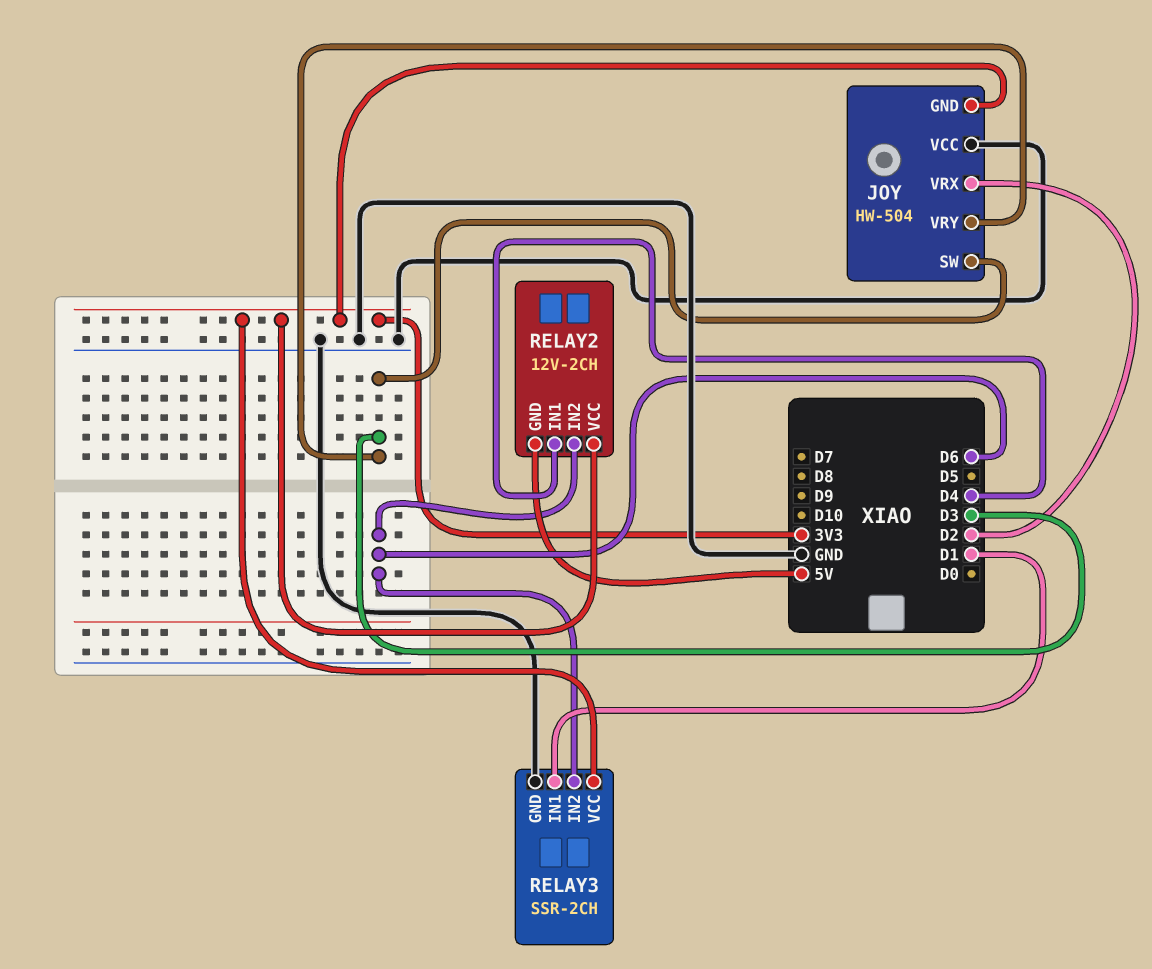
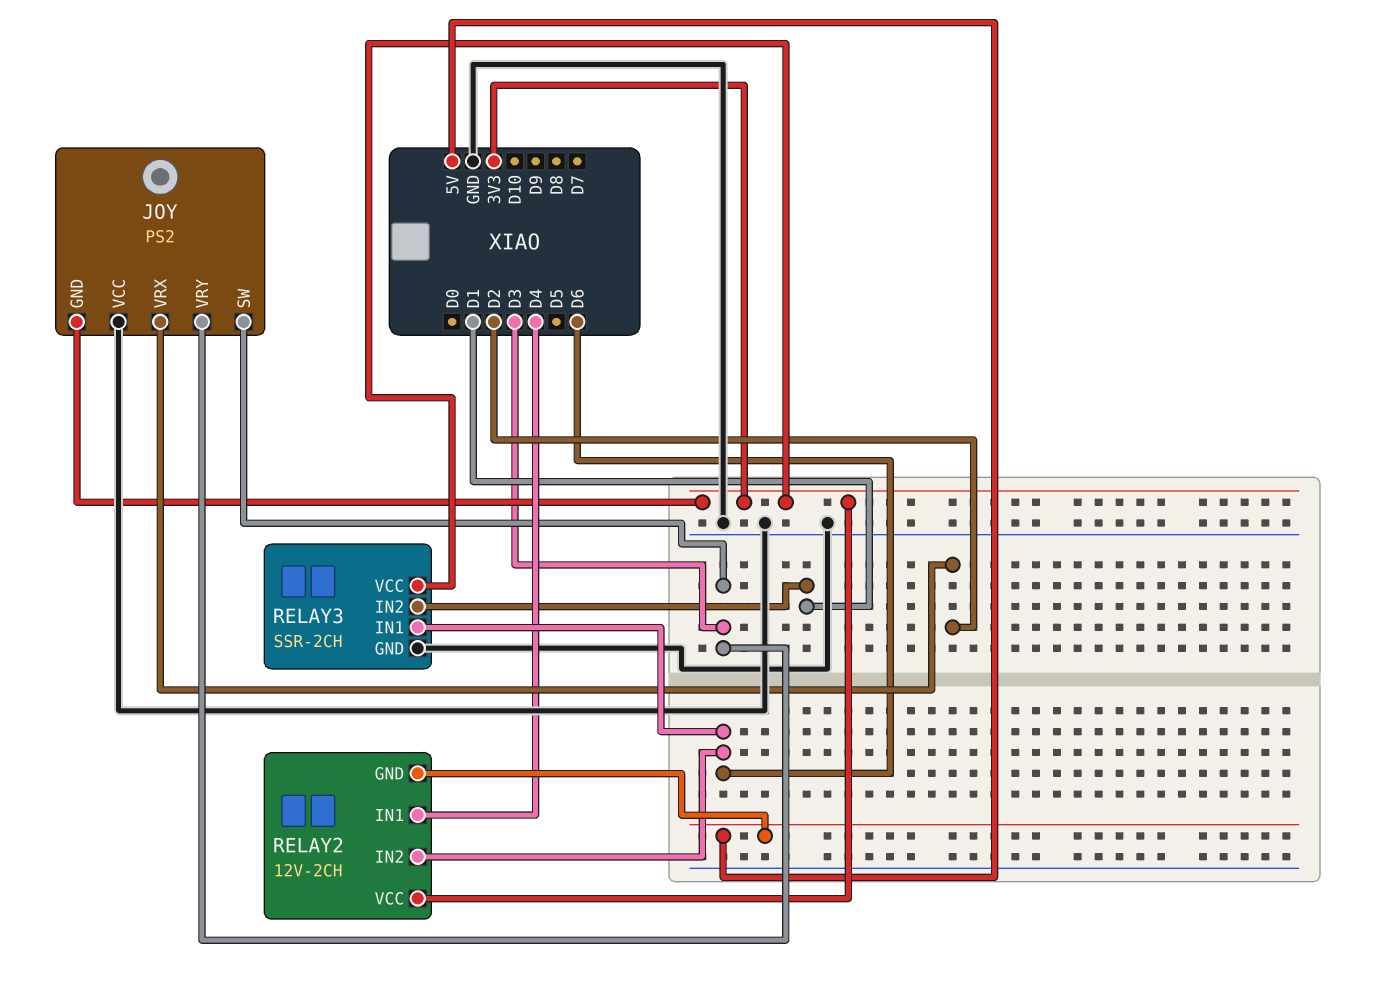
JOY: HW-504 -> PS2
RELAY3 pin IN1: D1 -> D6
RELAY3 pin IN2: D6 -> D1

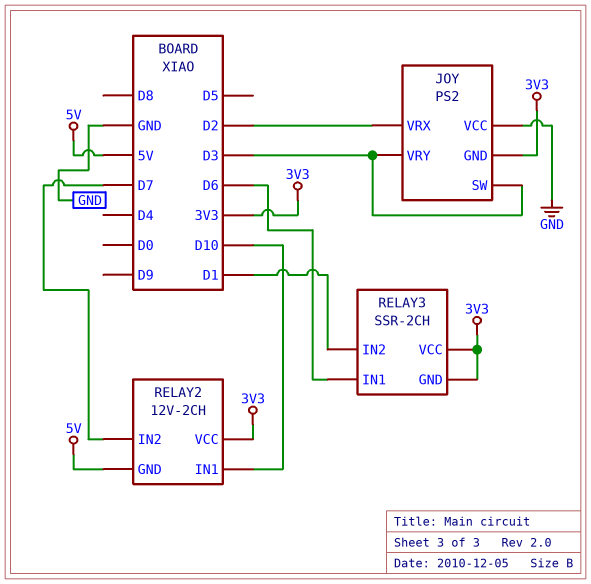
RELAY2 pin IN1: D4 -> D10
RELAY2 pin IN2: D6 -> D7
RELAY3 pin GND: GND -> 3V3

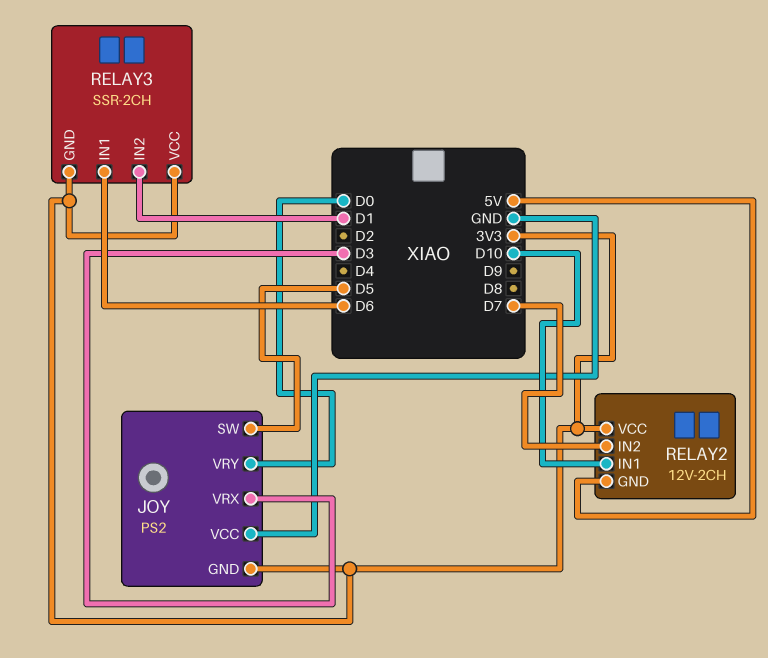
JOY pin SW: D3 -> D5
JOY pin VRX: D2 -> D3
JOY pin VRY: D3 -> D0

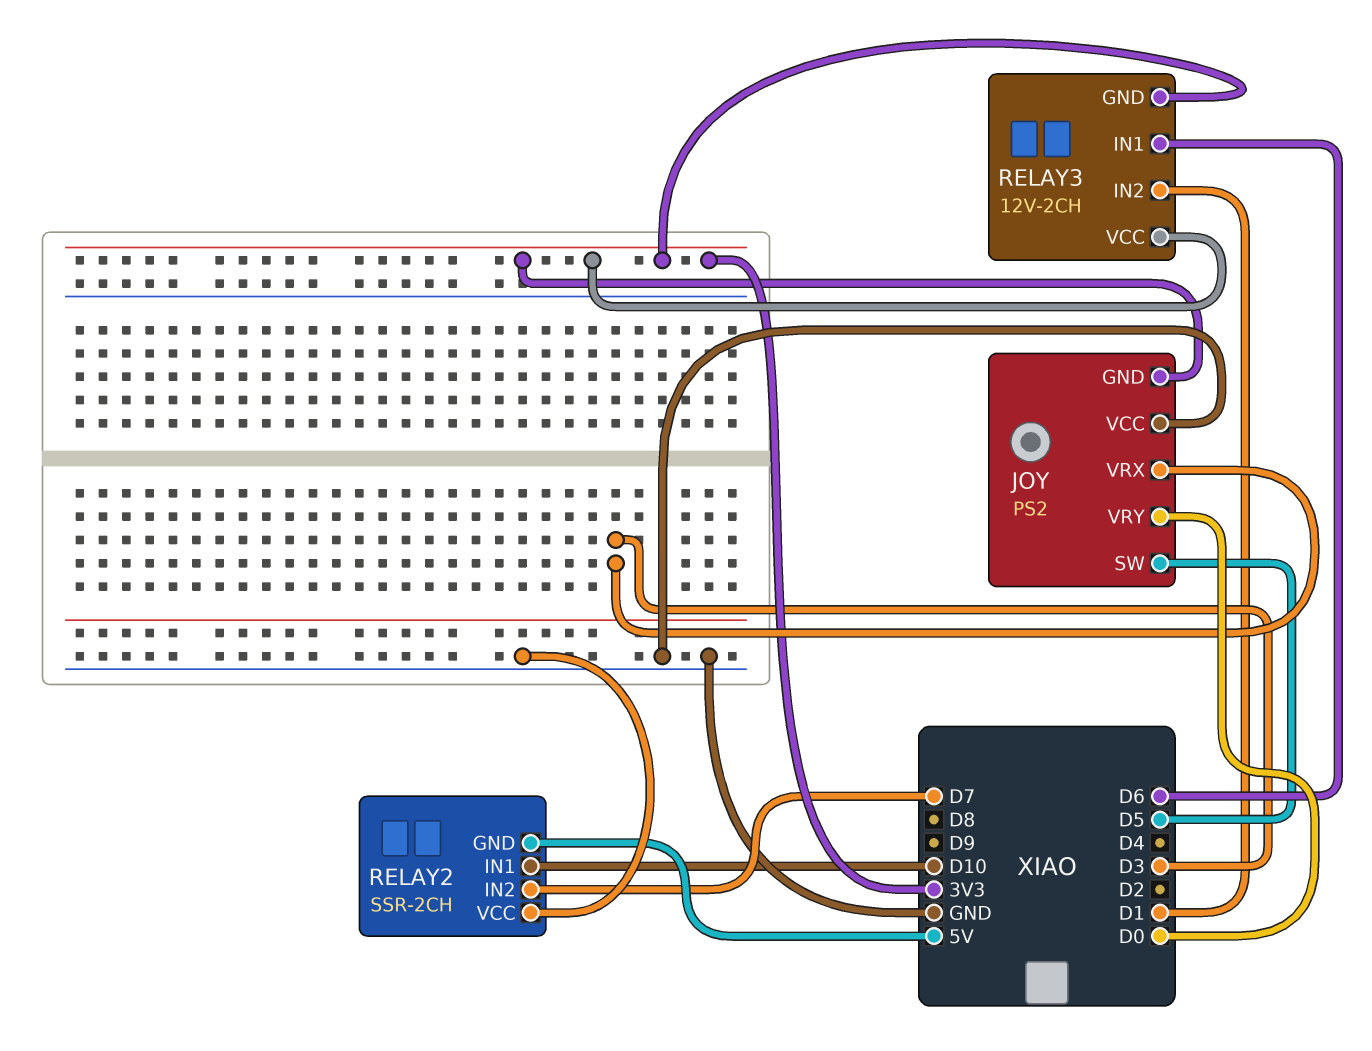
RELAY2: 12V-2CH -> SSR-2CH
RELAY2 pin VCC: 3V3 -> GND
RELAY3: SSR-2CH -> 12V-2CH

